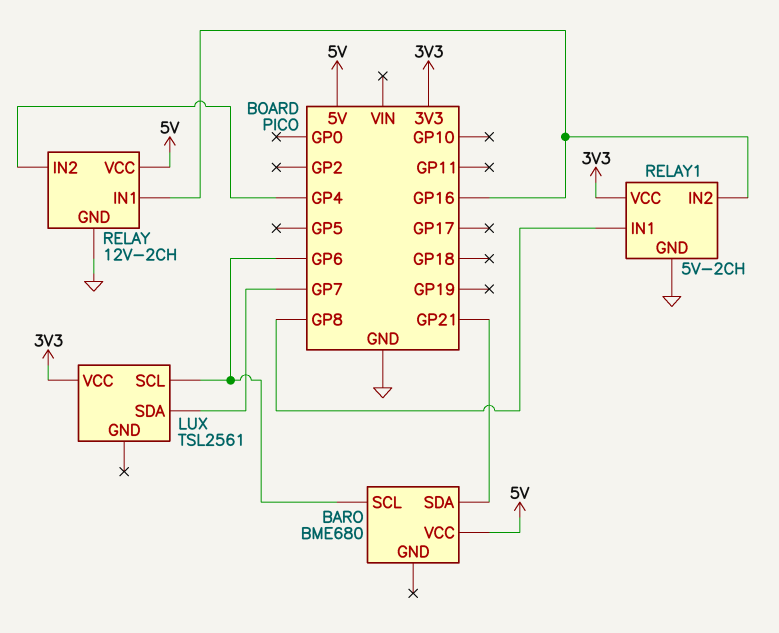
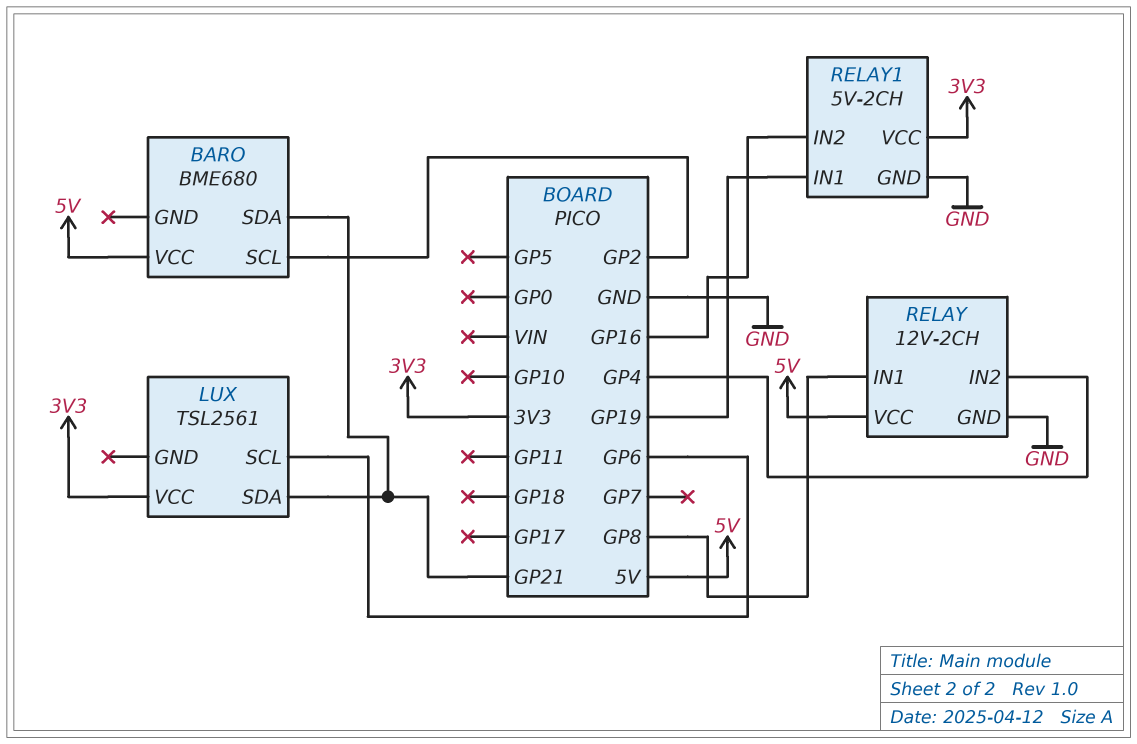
BARO pin SCL: GP6 -> GP2
LUX pin SDA: GP7 -> GP21
RELAY pin IN1: GP16 -> GP8
RELAY1 pin IN1: GP8 -> GP19

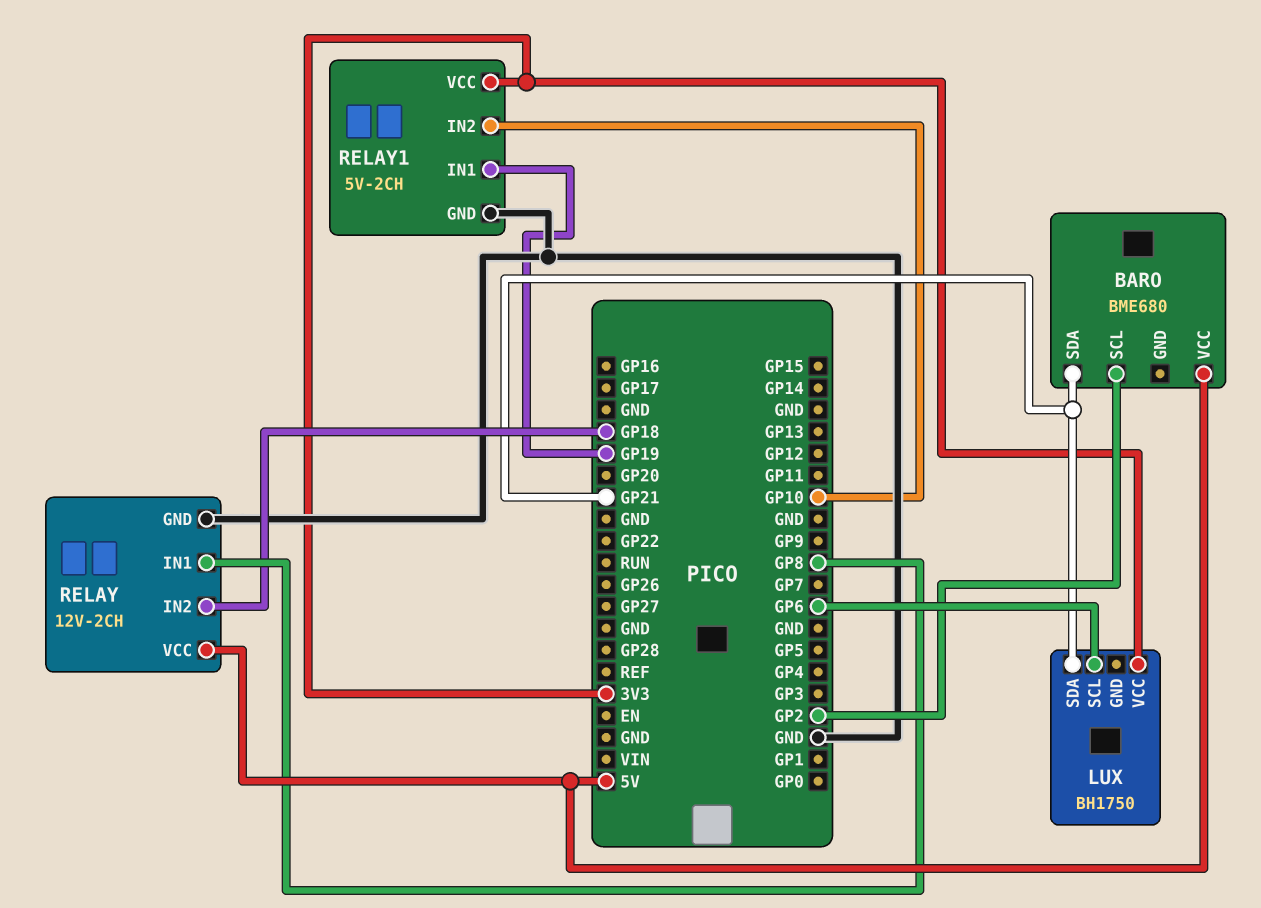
LUX: TSL2561 -> BH1750
RELAY pin IN2: GP4 -> GP18
RELAY1 pin IN2: GP16 -> GP10

